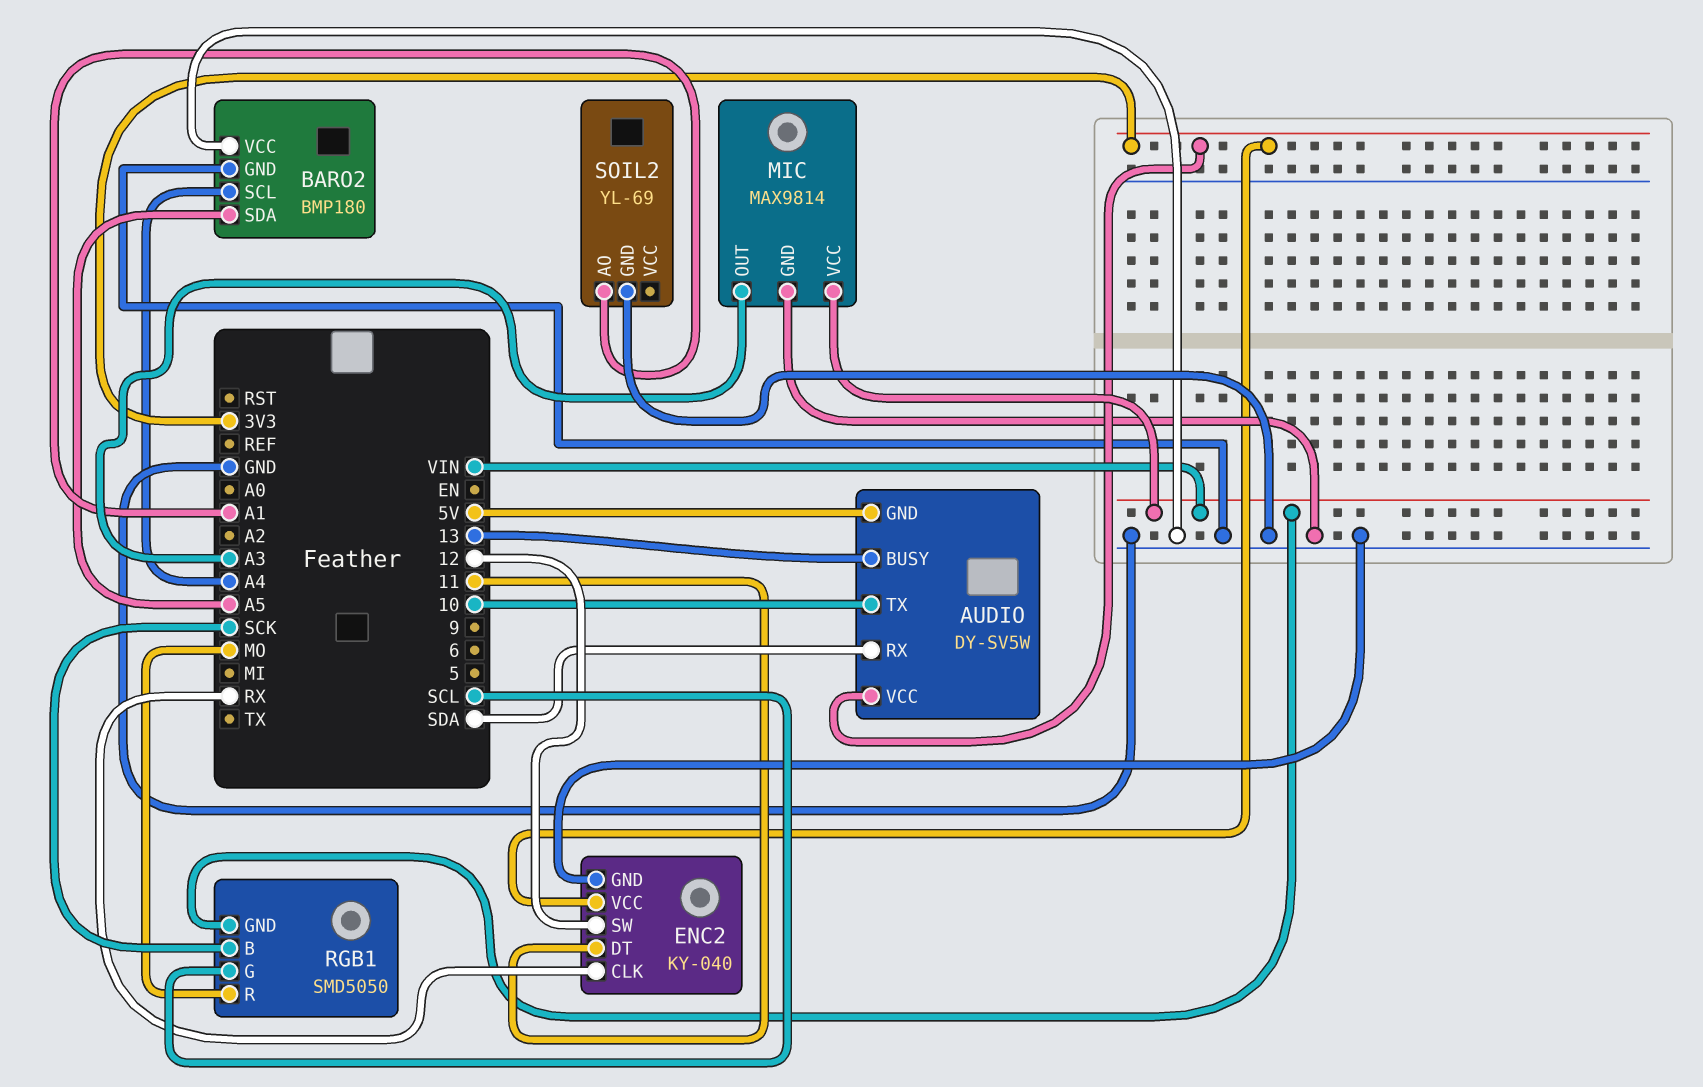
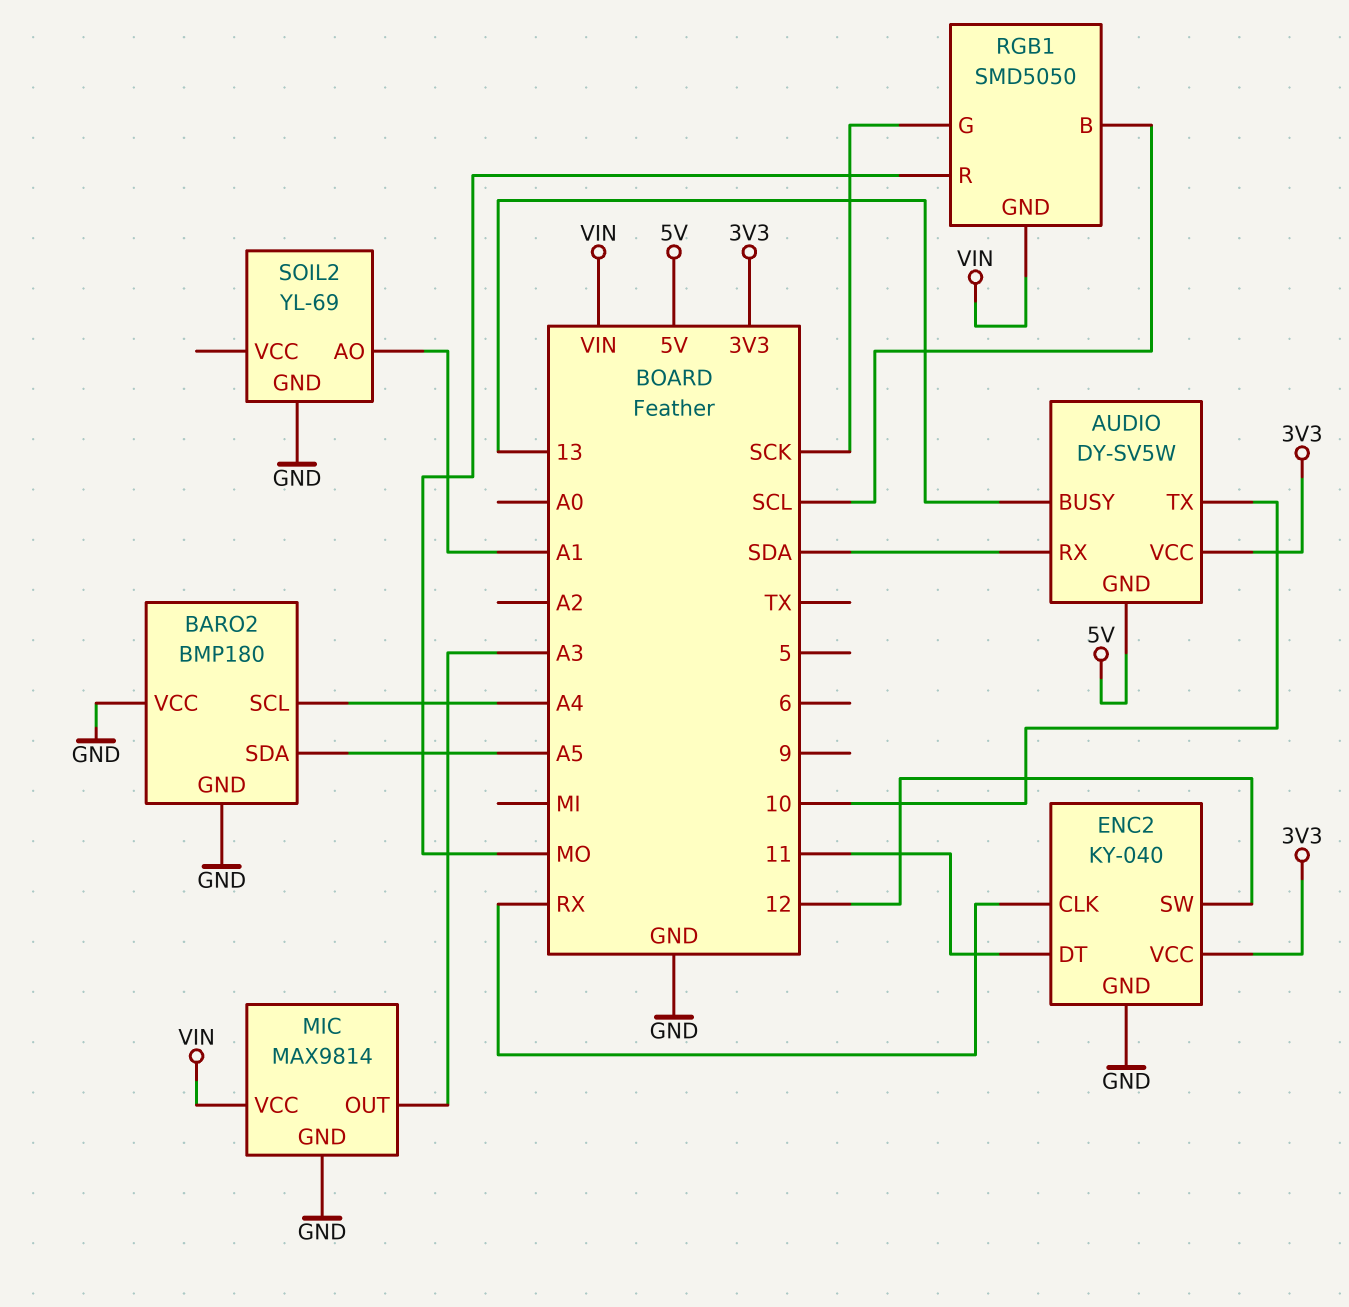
RGB1 pin B: SCK -> SCL
RGB1 pin G: SCL -> SCK

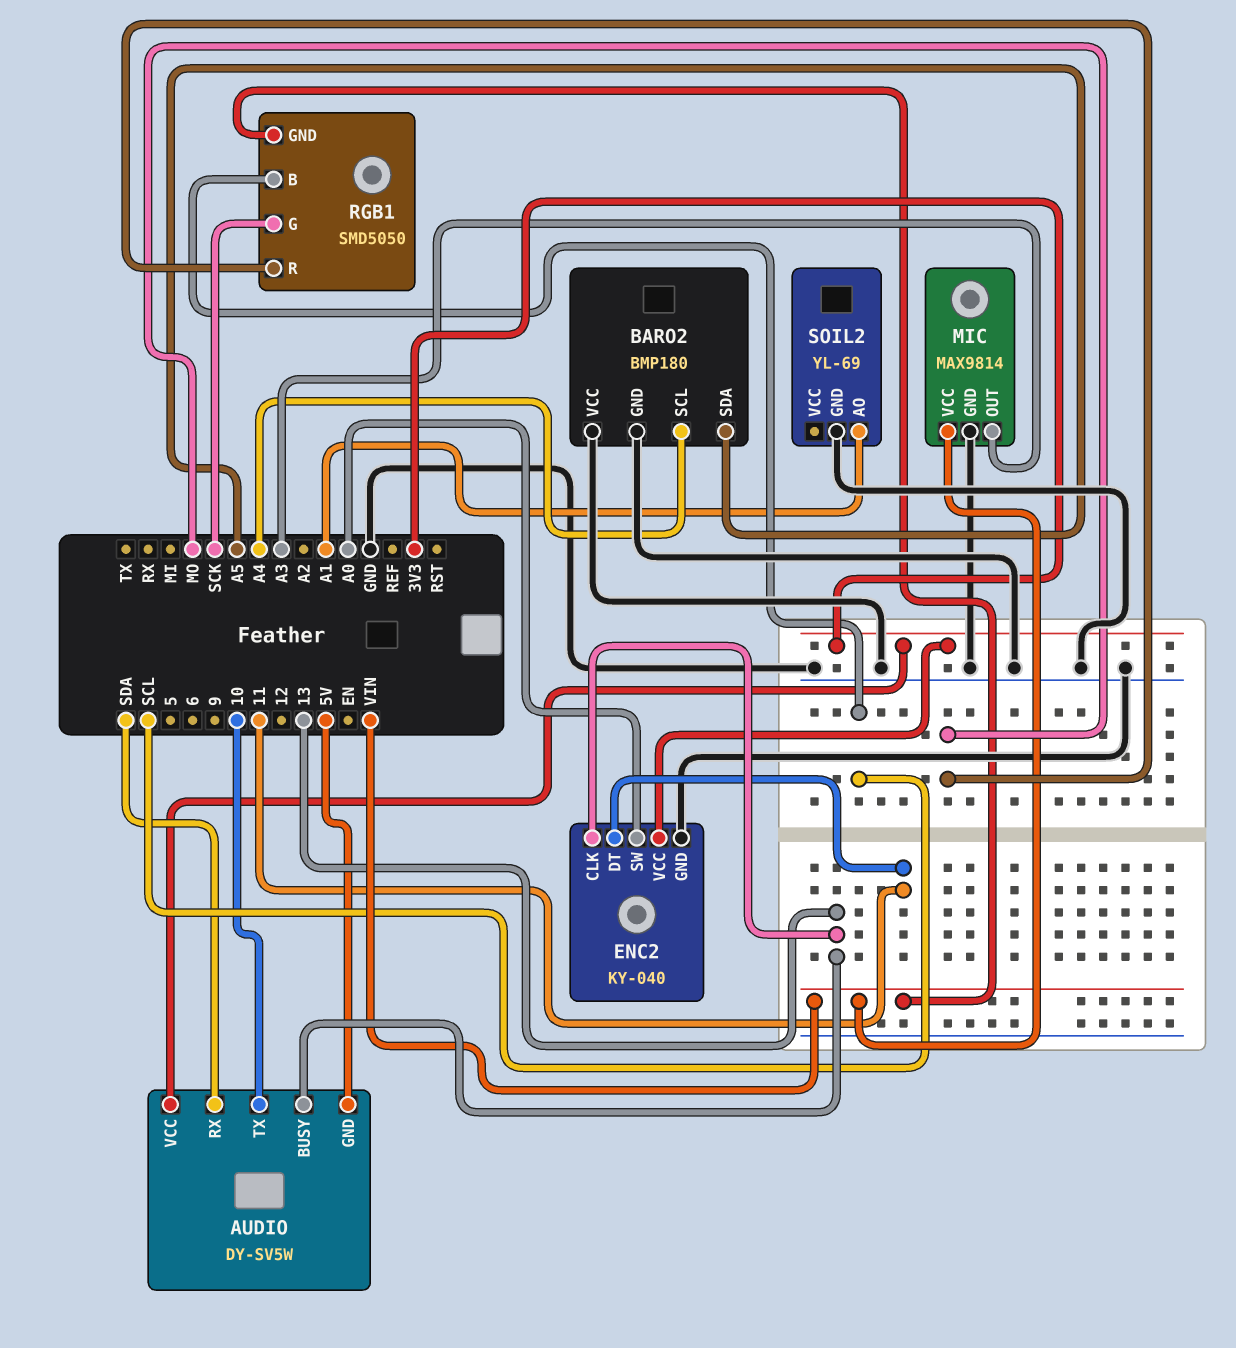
ENC2 pin CLK: RX -> 13
ENC2 pin SW: 12 -> A0

